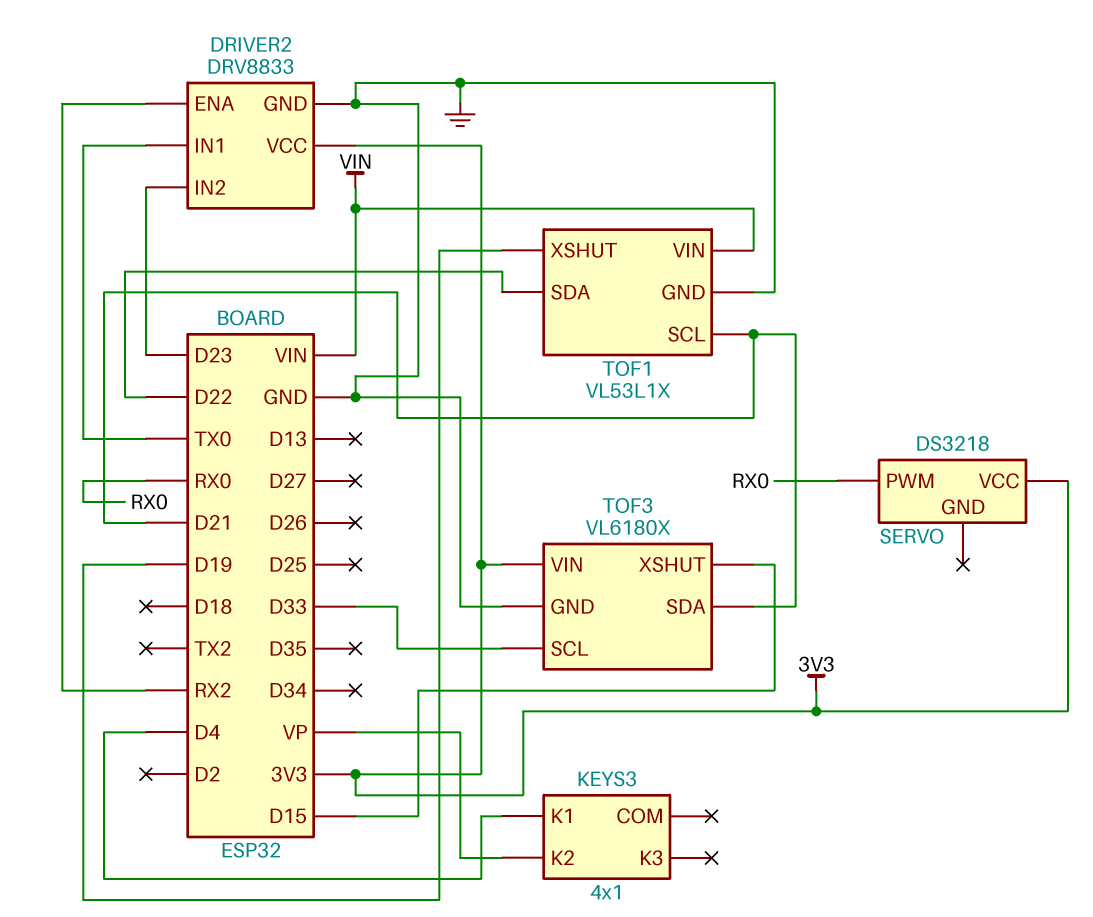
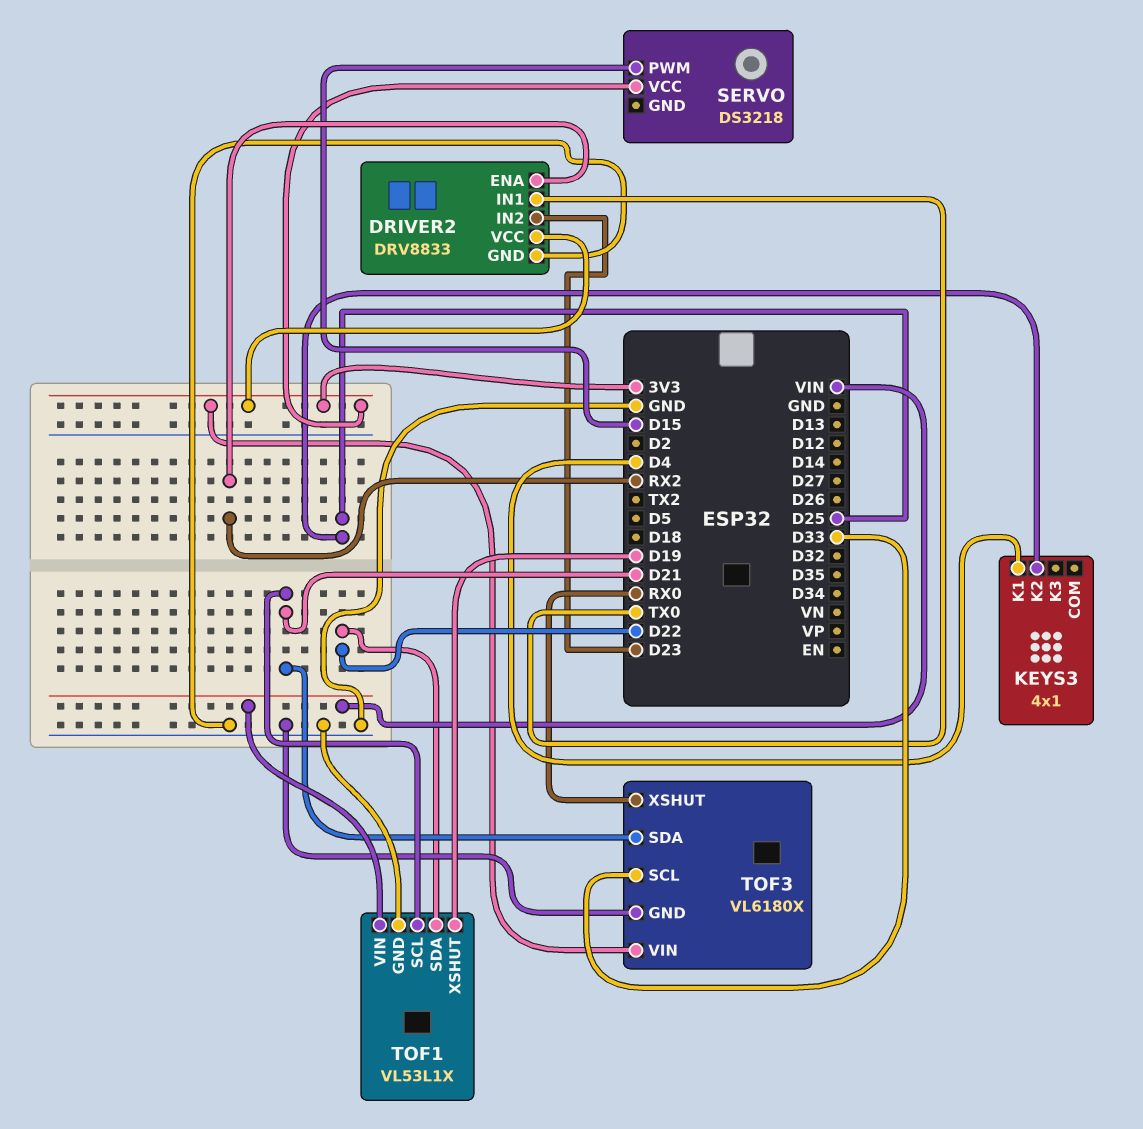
KEYS3 pin K2: VP -> D25
SERVO pin PWM: RX0 -> D15
TOF3 pin XSHUT: D15 -> RX0

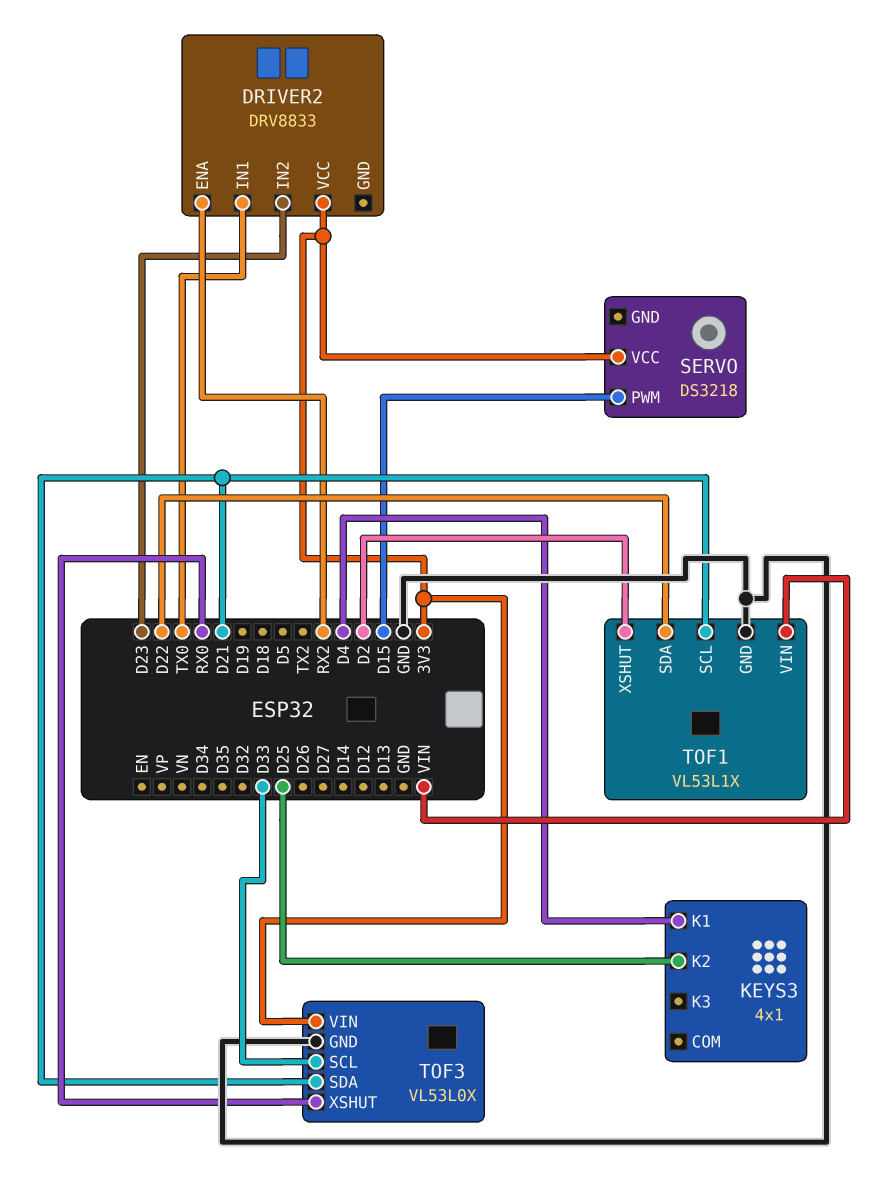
DRIVER2 pin GND: GND -> none
TOF1 pin XSHUT: D19 -> D2
TOF3: VL6180X -> VL53L0X

